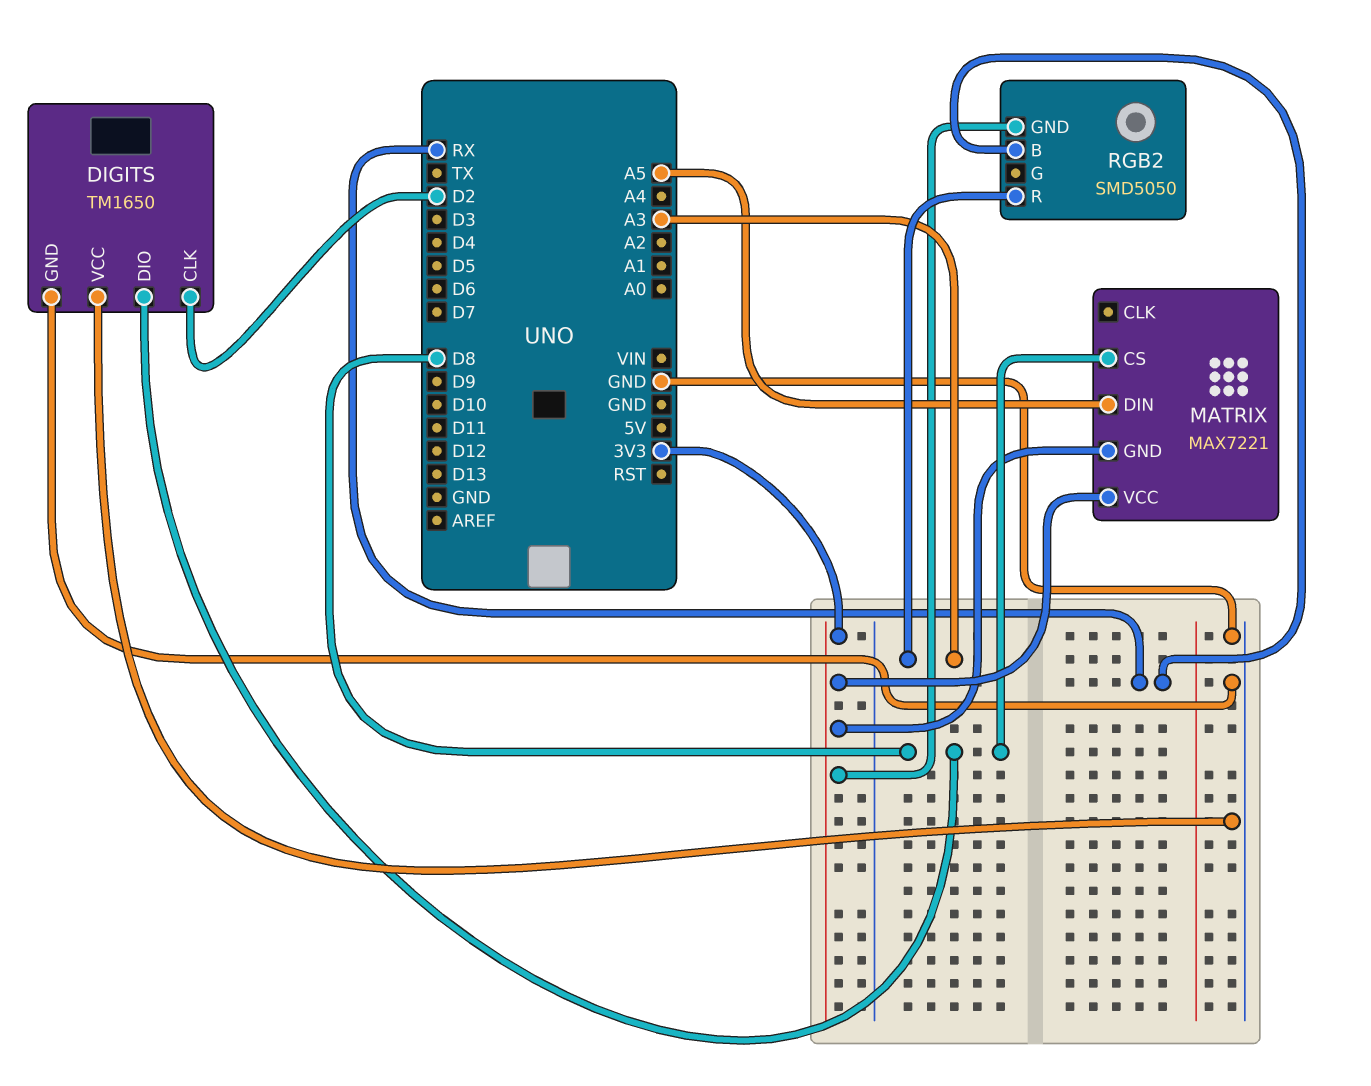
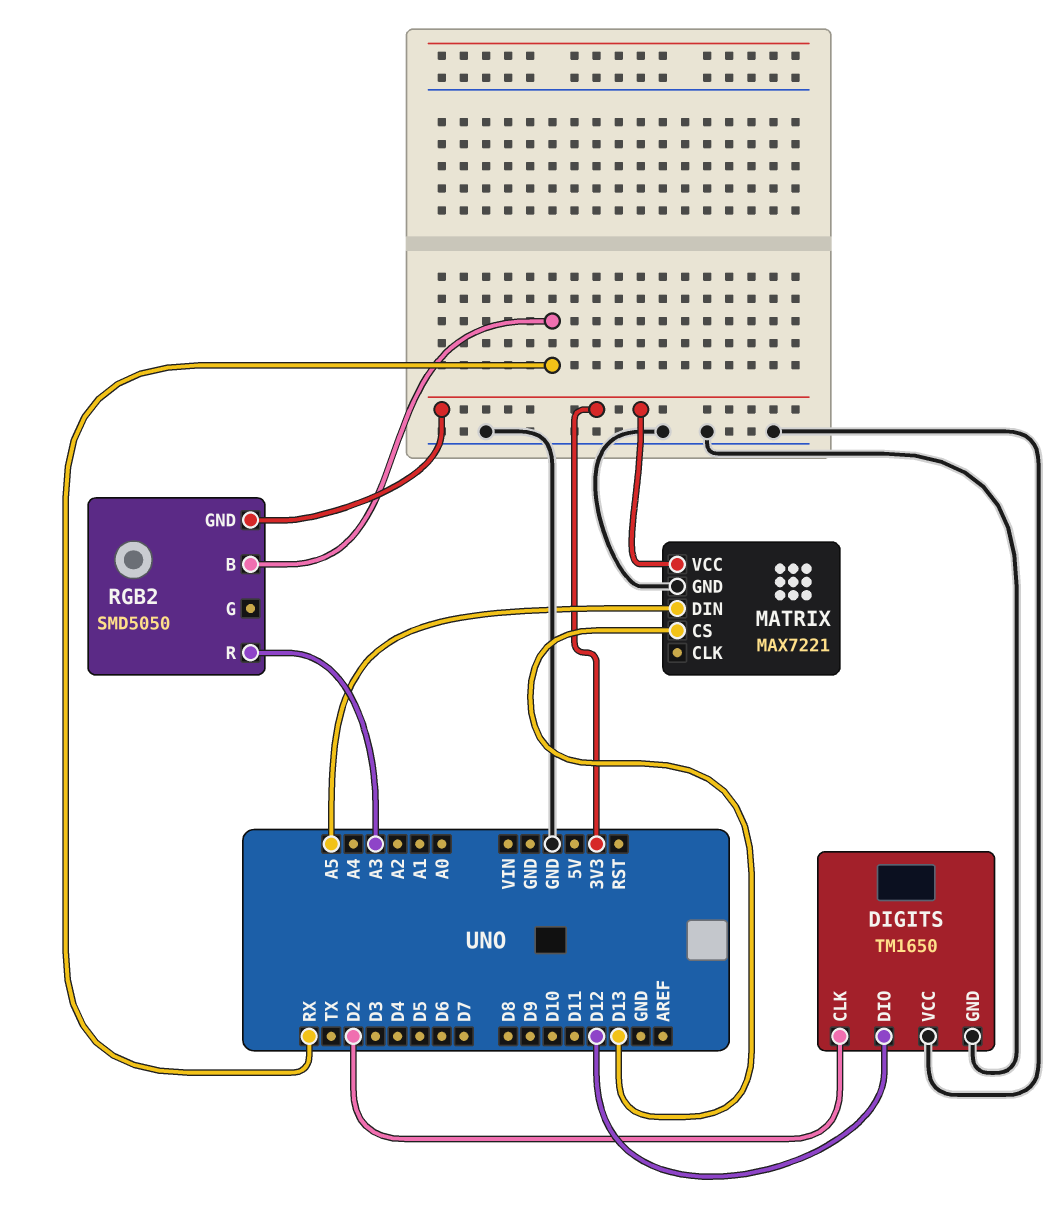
DIGITS pin DIO: D8 -> D12
MATRIX pin CS: D8 -> D13
MATRIX pin GND: 3V3 -> GND

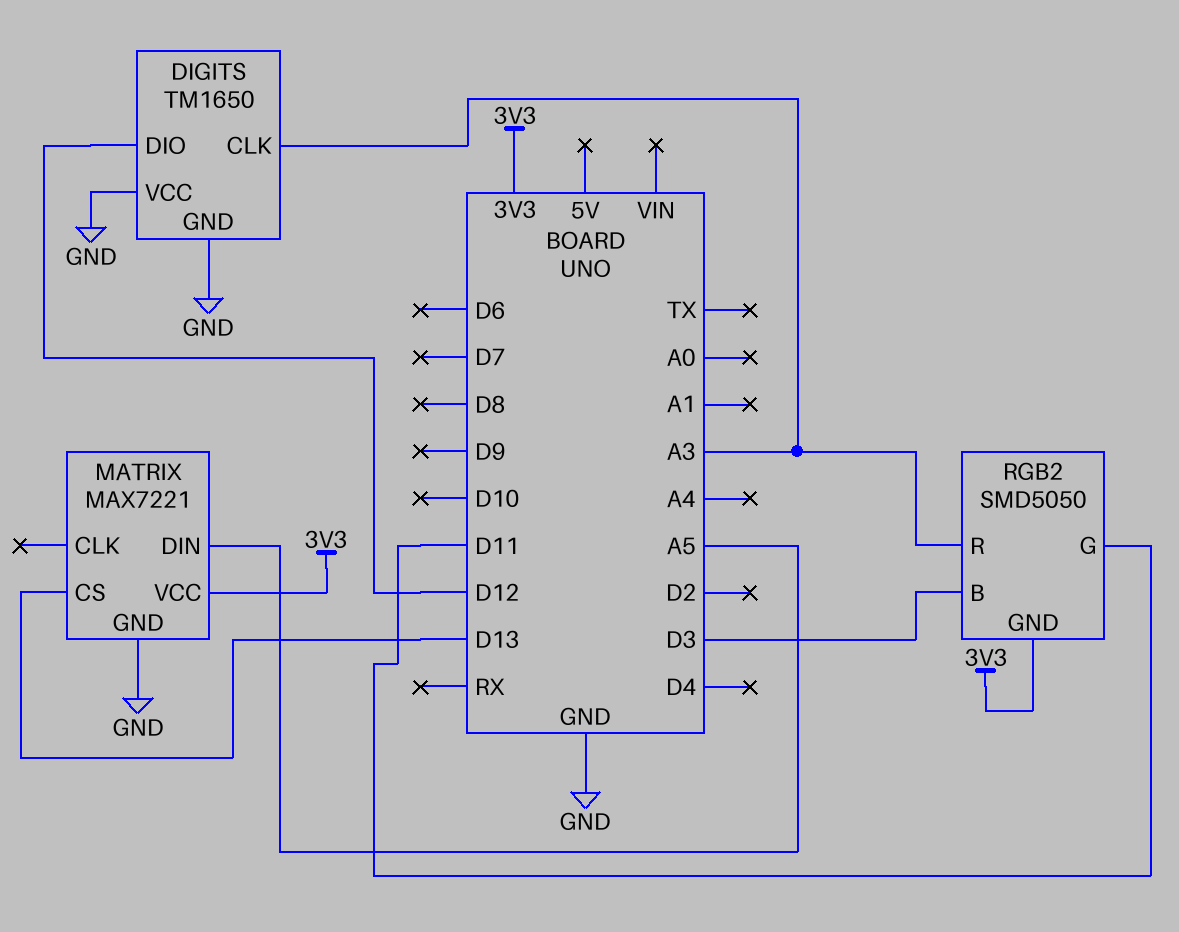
DIGITS pin CLK: D2 -> A3
RGB2 pin B: RX -> D3
RGB2 pin G: none -> D11

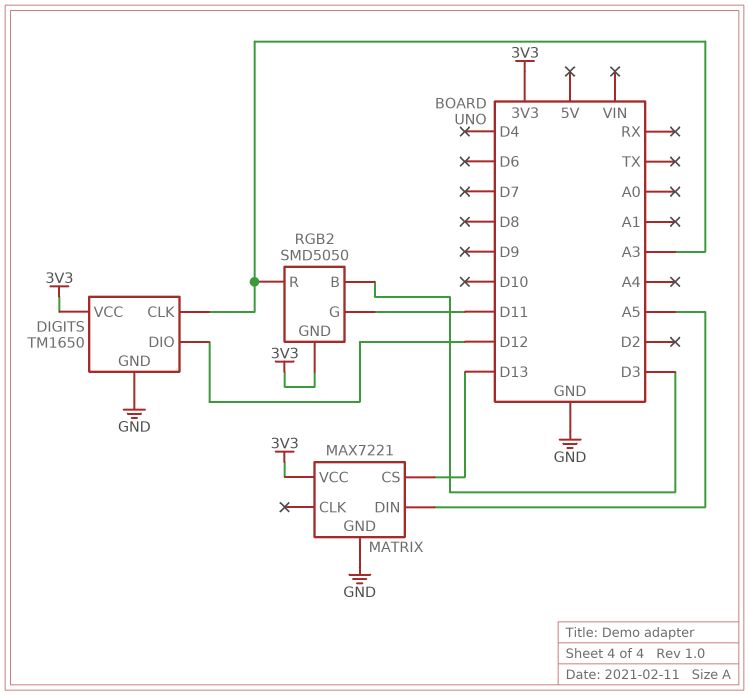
DIGITS pin VCC: GND -> 3V3

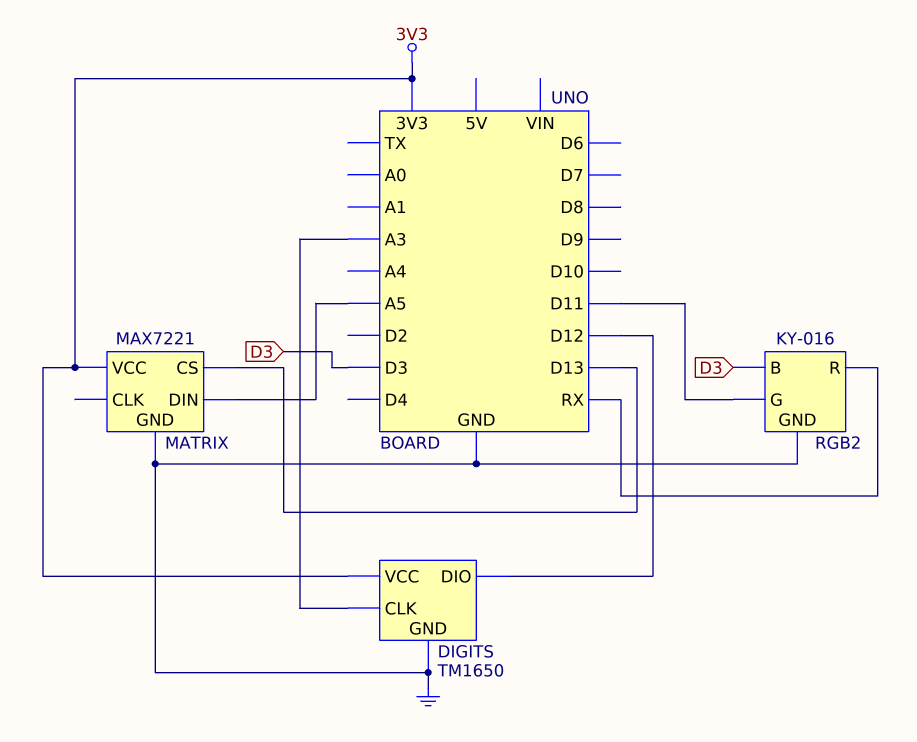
RGB2: SMD5050 -> KY-016
RGB2 pin GND: 3V3 -> GND
RGB2 pin R: A3 -> RX

